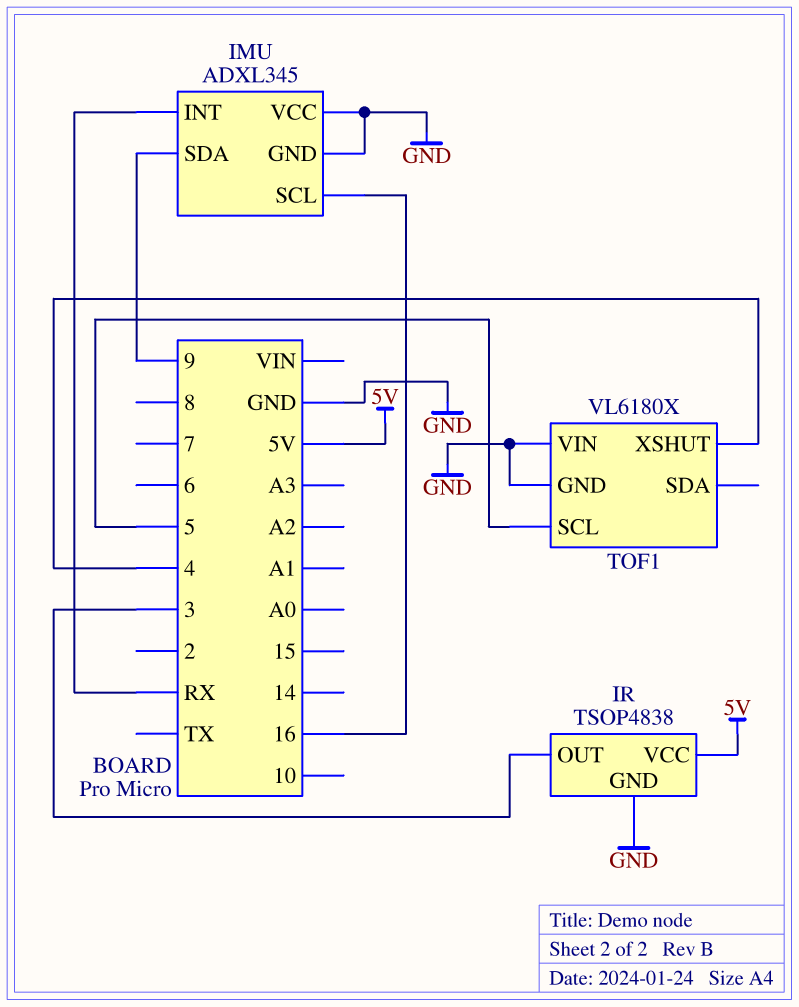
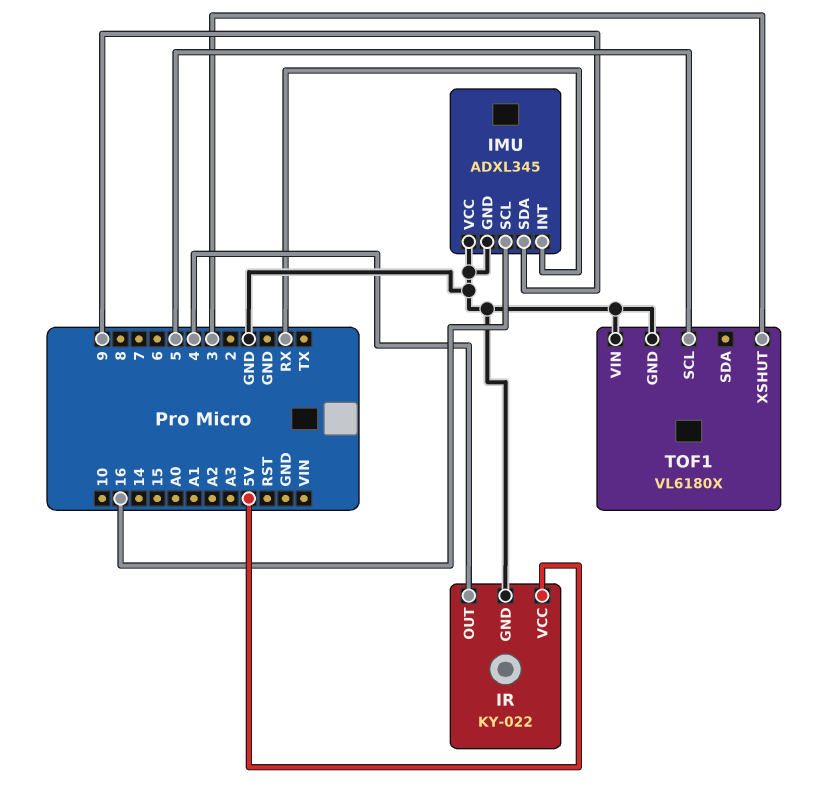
IR: TSOP4838 -> KY-022
IR pin OUT: 3 -> 4
TOF1 pin XSHUT: 4 -> 3

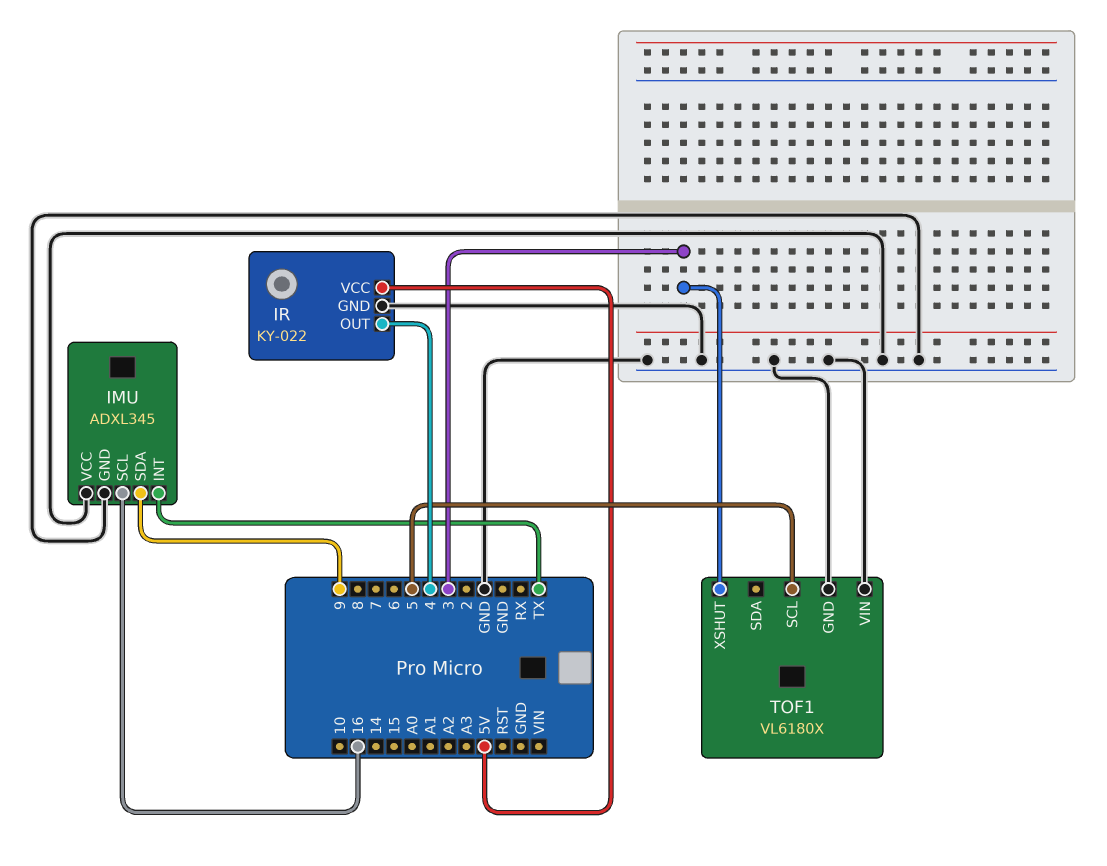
IMU pin INT: RX -> TX

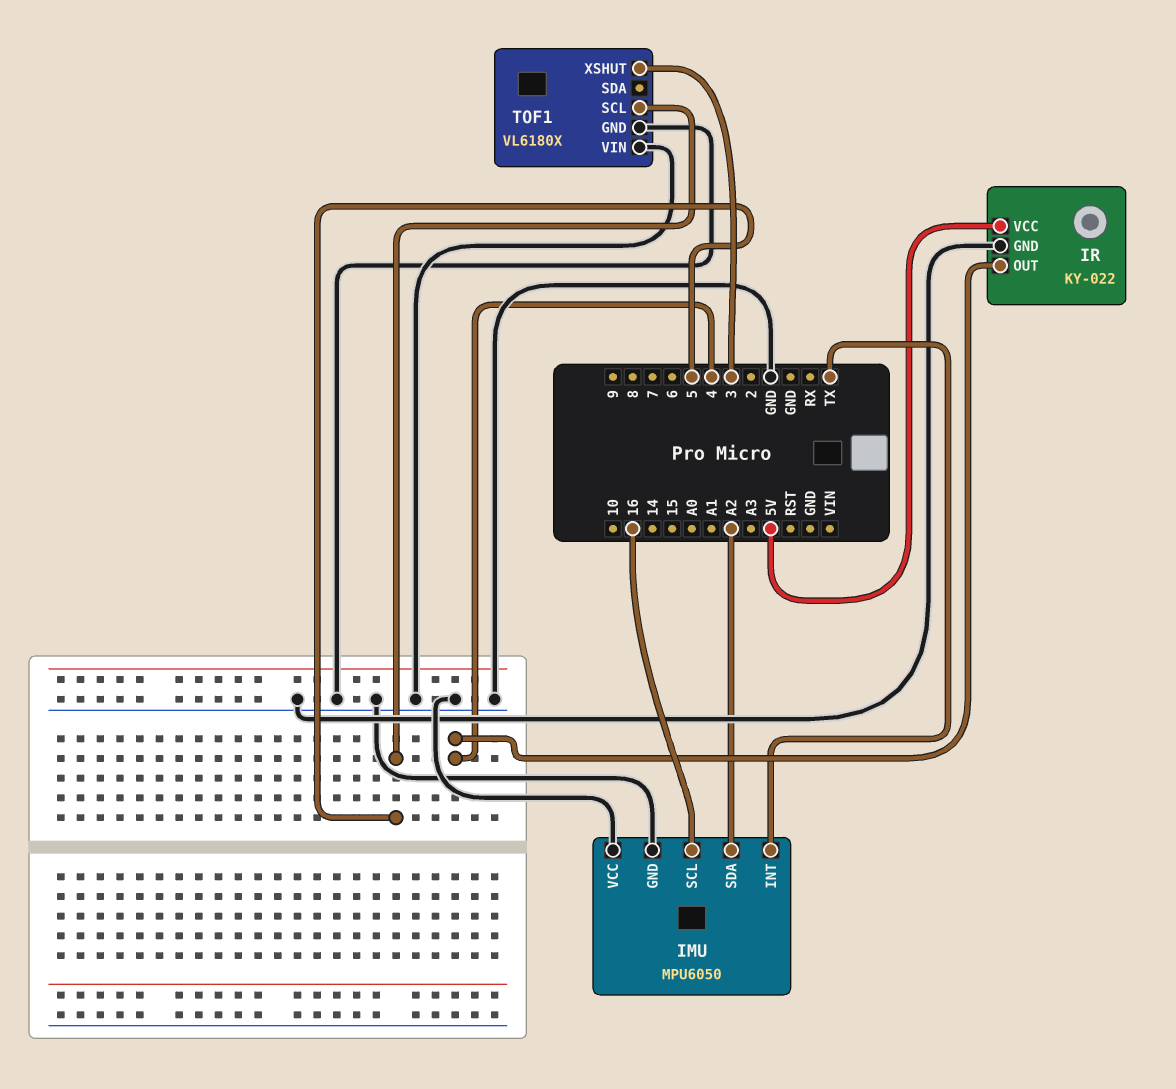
IMU: ADXL345 -> MPU6050
IMU pin SDA: 9 -> A2

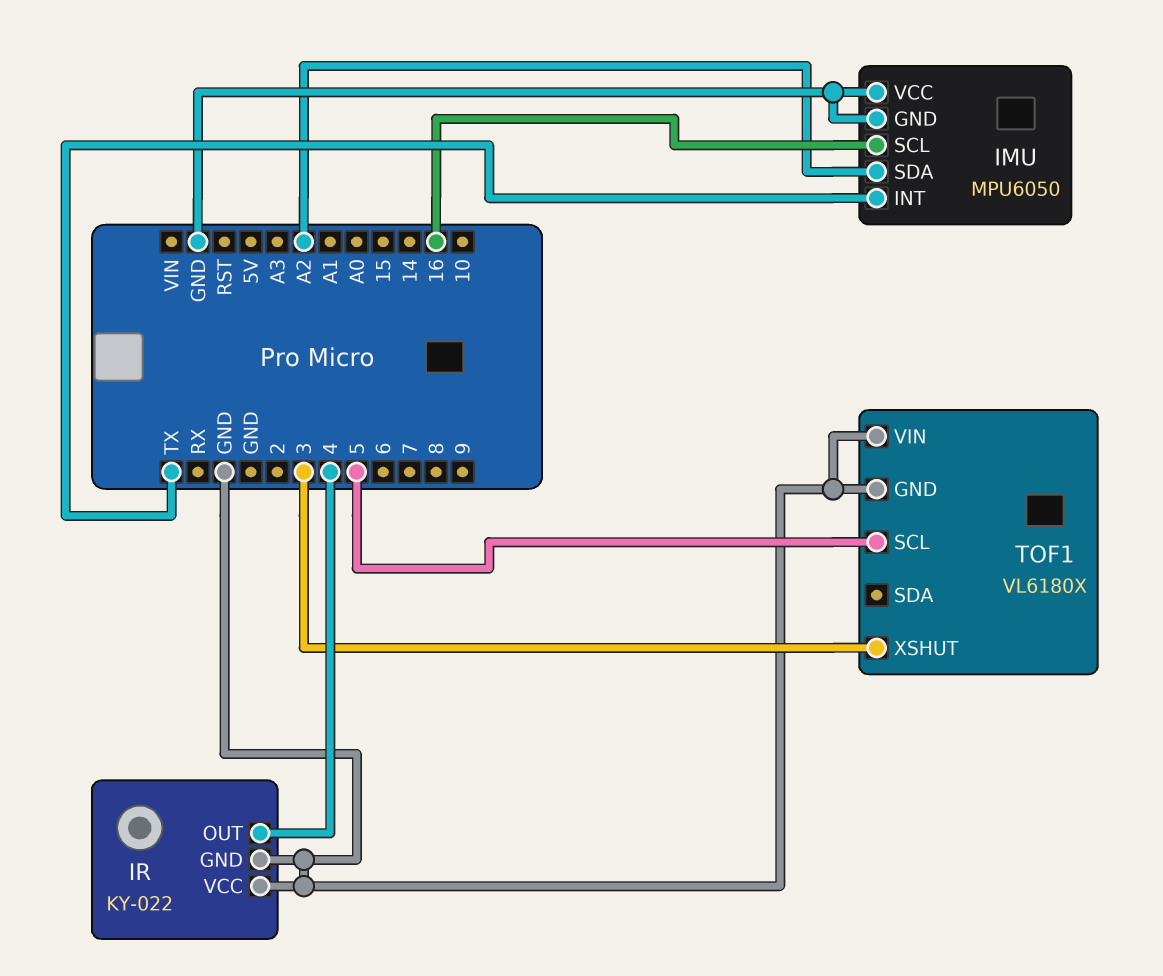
IR pin VCC: 5V -> GND

